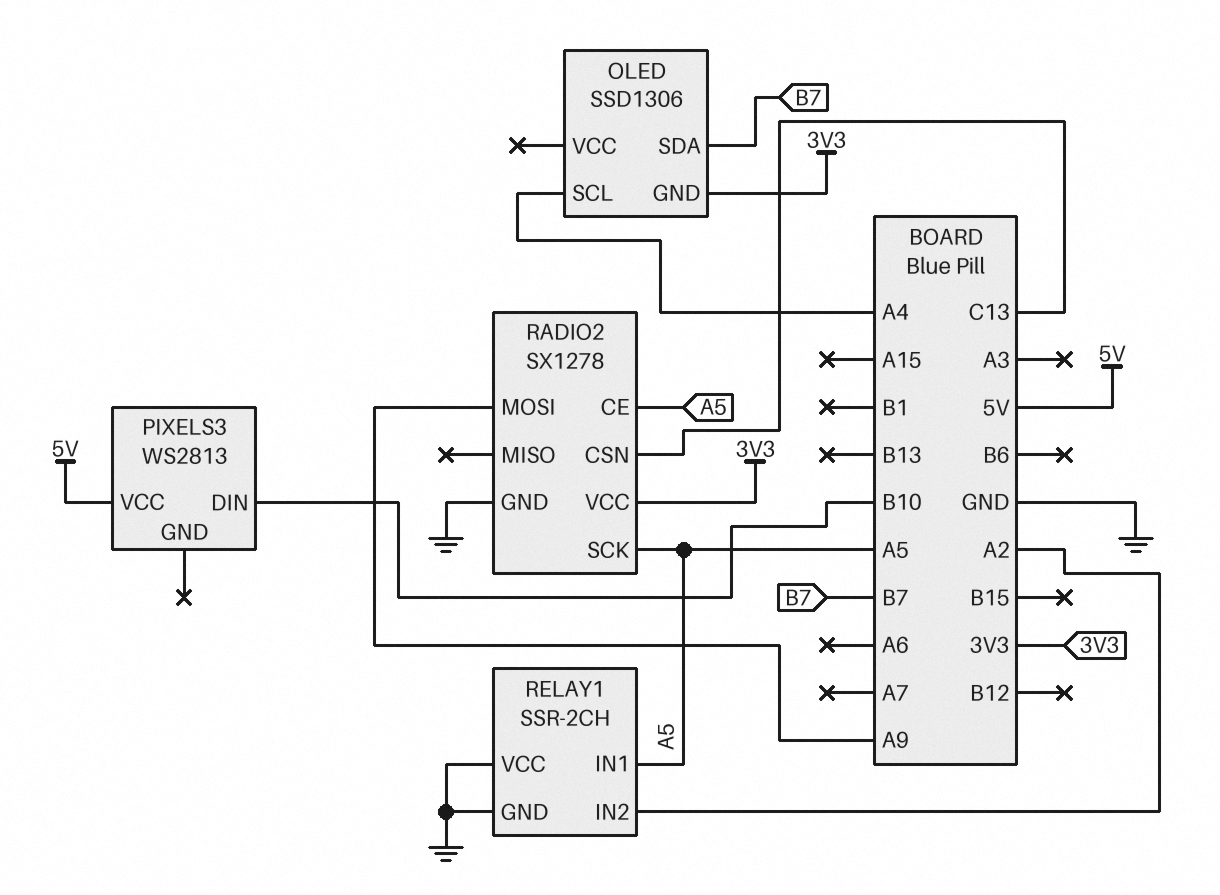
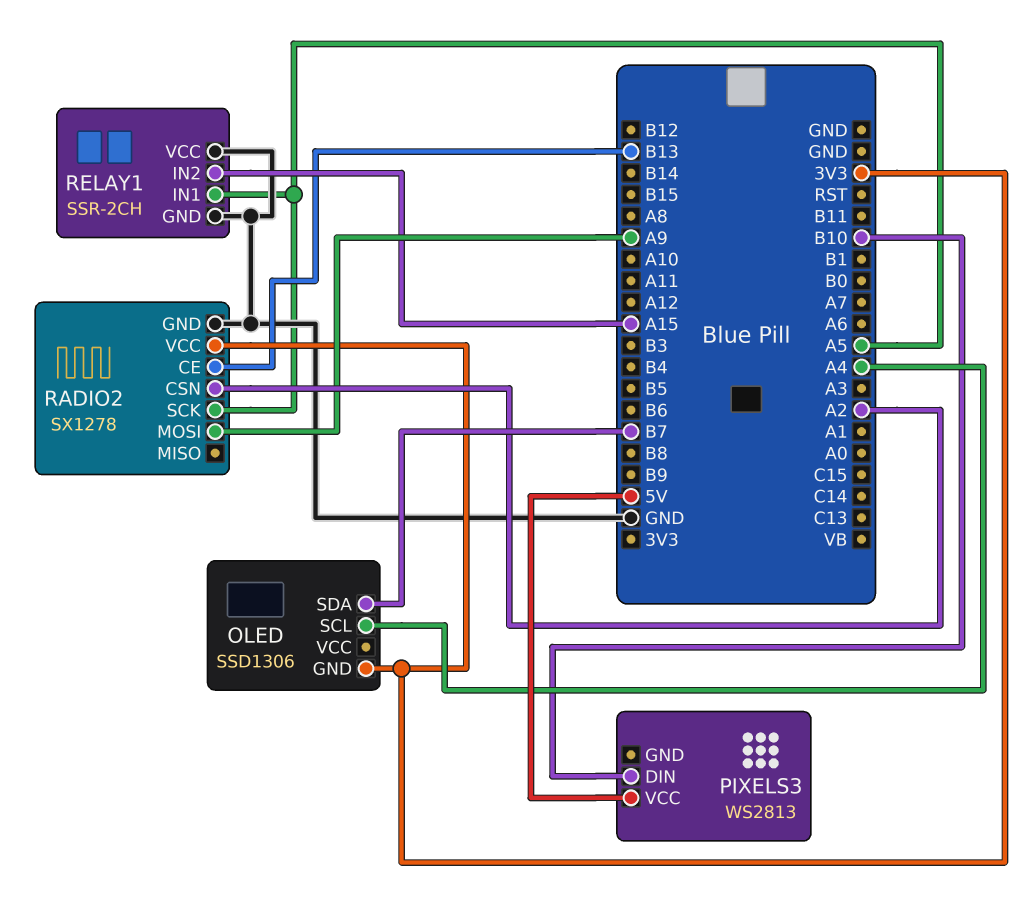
RADIO2 pin CE: A5 -> B13
RADIO2 pin CSN: C13 -> A2
RELAY1 pin IN2: A2 -> A15

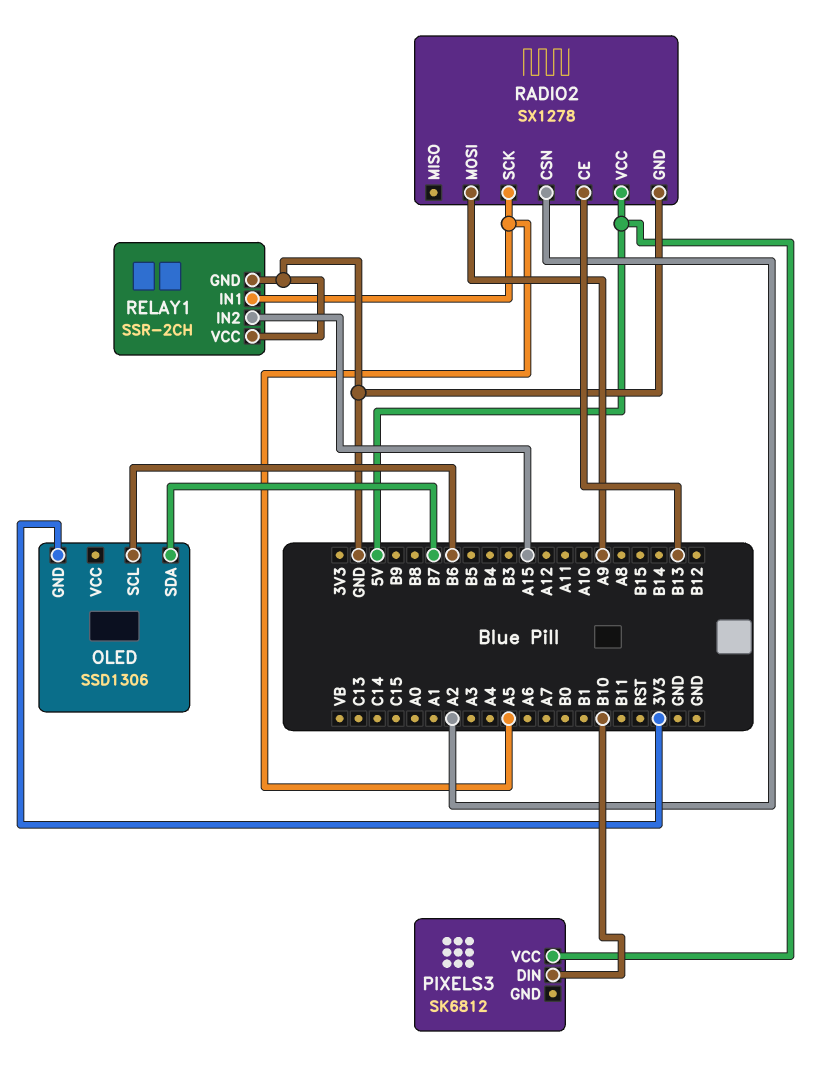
OLED pin SCL: A4 -> B6
PIXELS3: WS2813 -> SK6812
RADIO2 pin VCC: 3V3 -> 5V

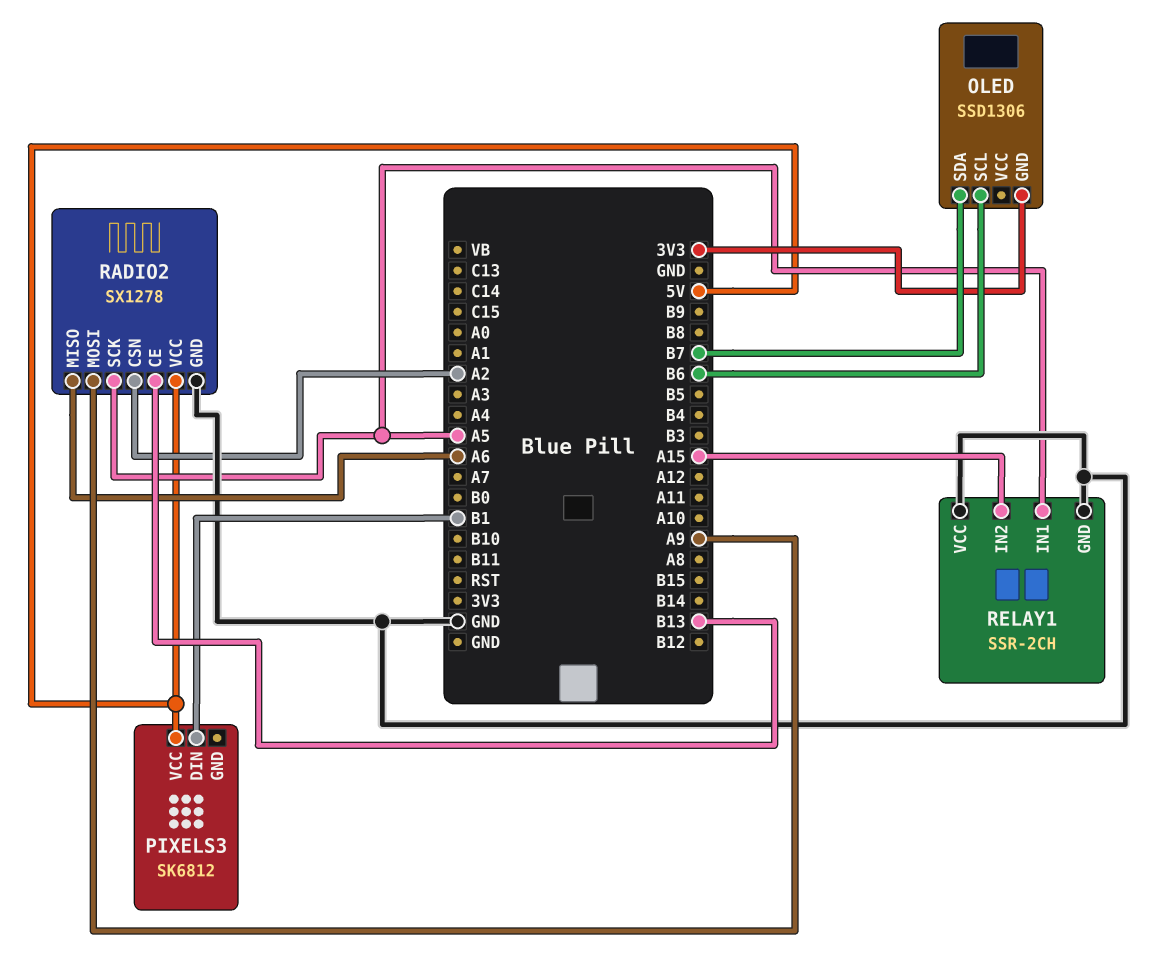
PIXELS3 pin DIN: B10 -> B1
RADIO2 pin MISO: none -> A6

